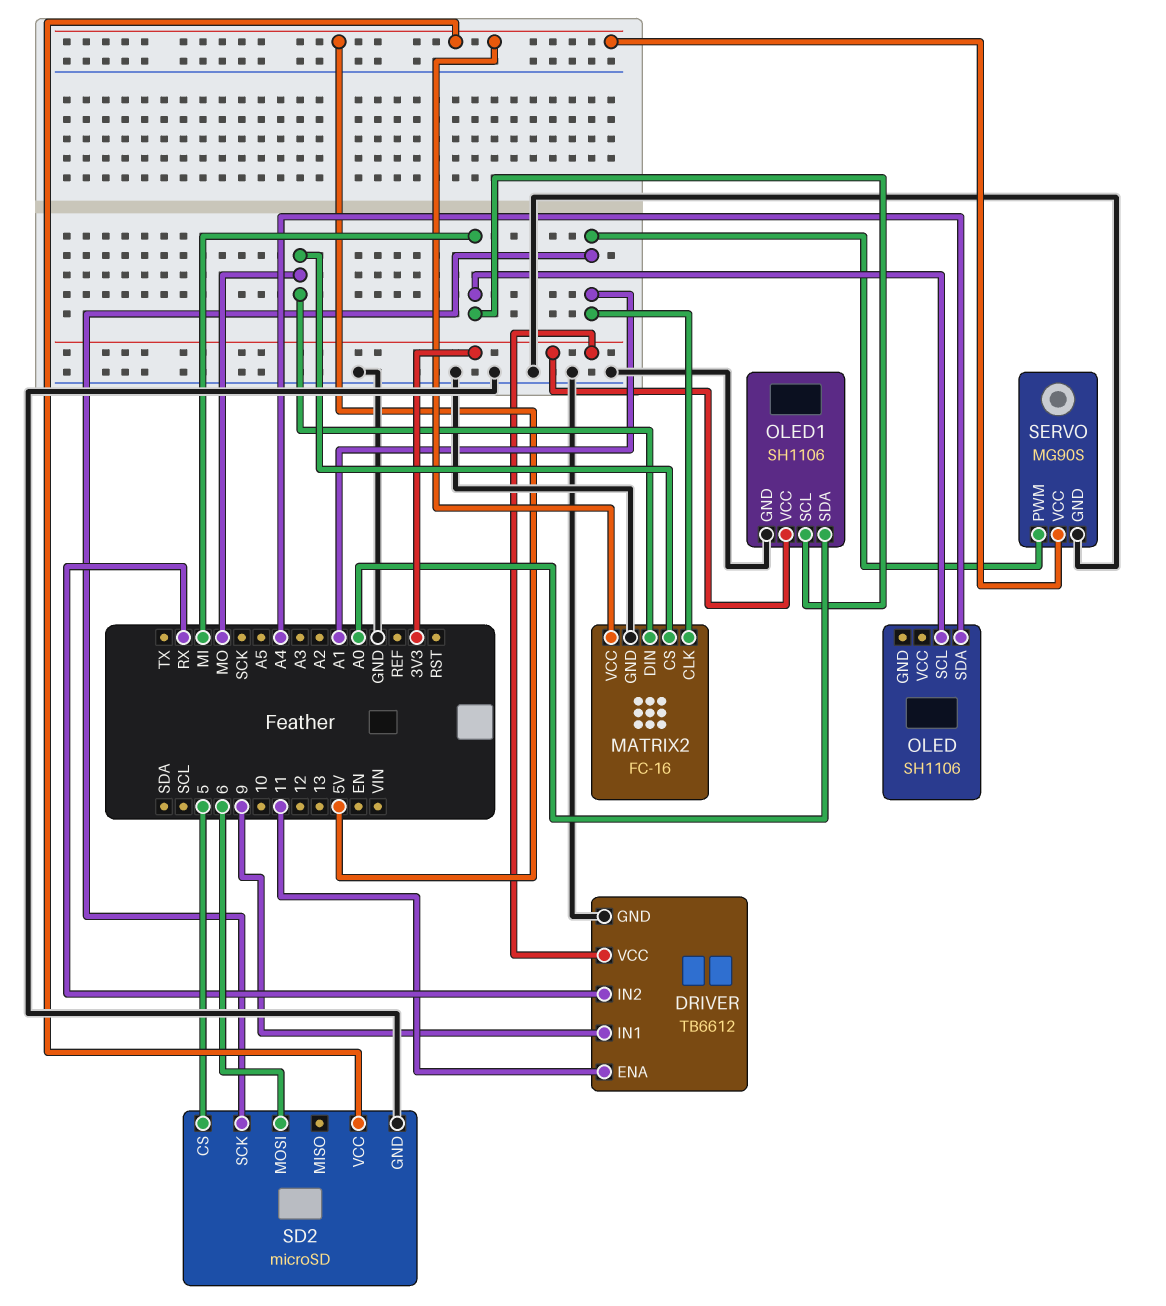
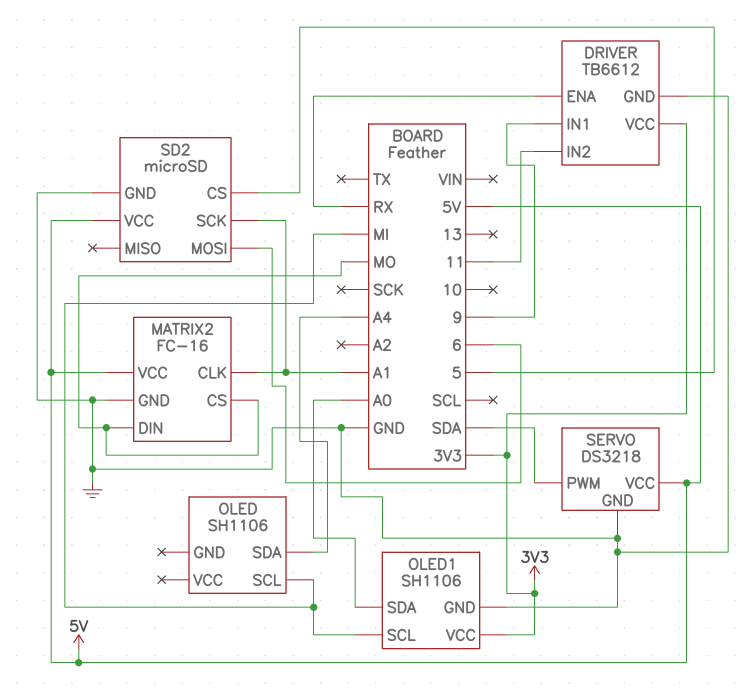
DRIVER pin ENA: 11 -> RX
DRIVER pin IN2: RX -> 11
SERVO: MG90S -> DS3218
SERVO pin PWM: A1 -> SDA

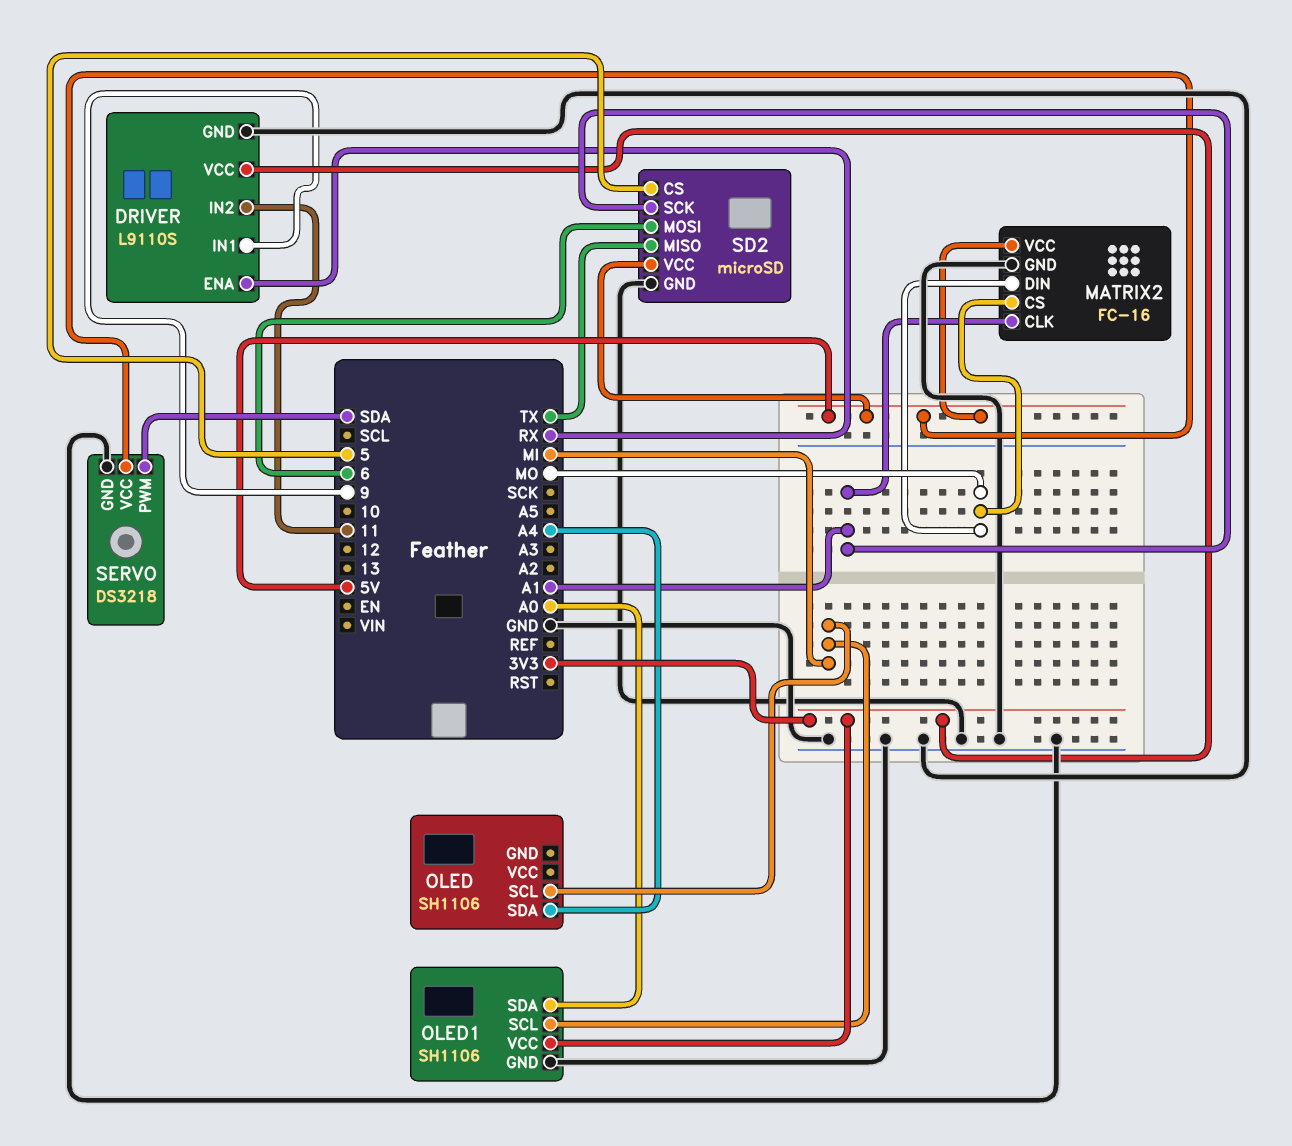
DRIVER: TB6612 -> L9110S
SD2 pin MISO: none -> TX

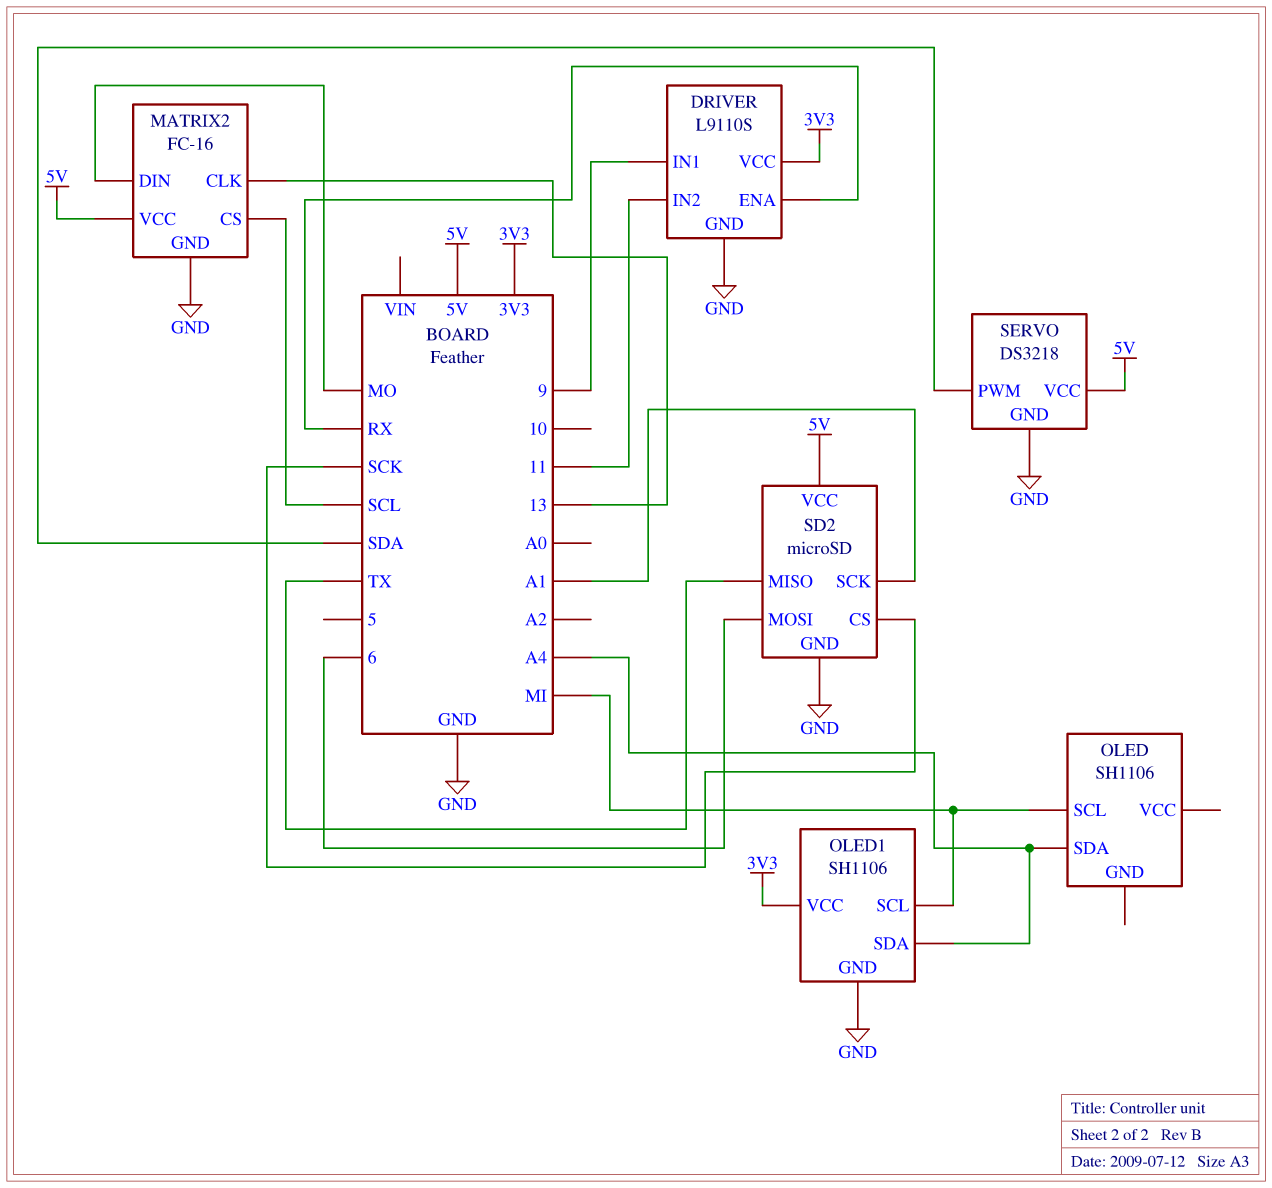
MATRIX2 pin CLK: A1 -> 13
MATRIX2 pin CS: MO -> SCL
OLED1 pin SDA: A0 -> A4
SD2 pin CS: 5 -> SCK

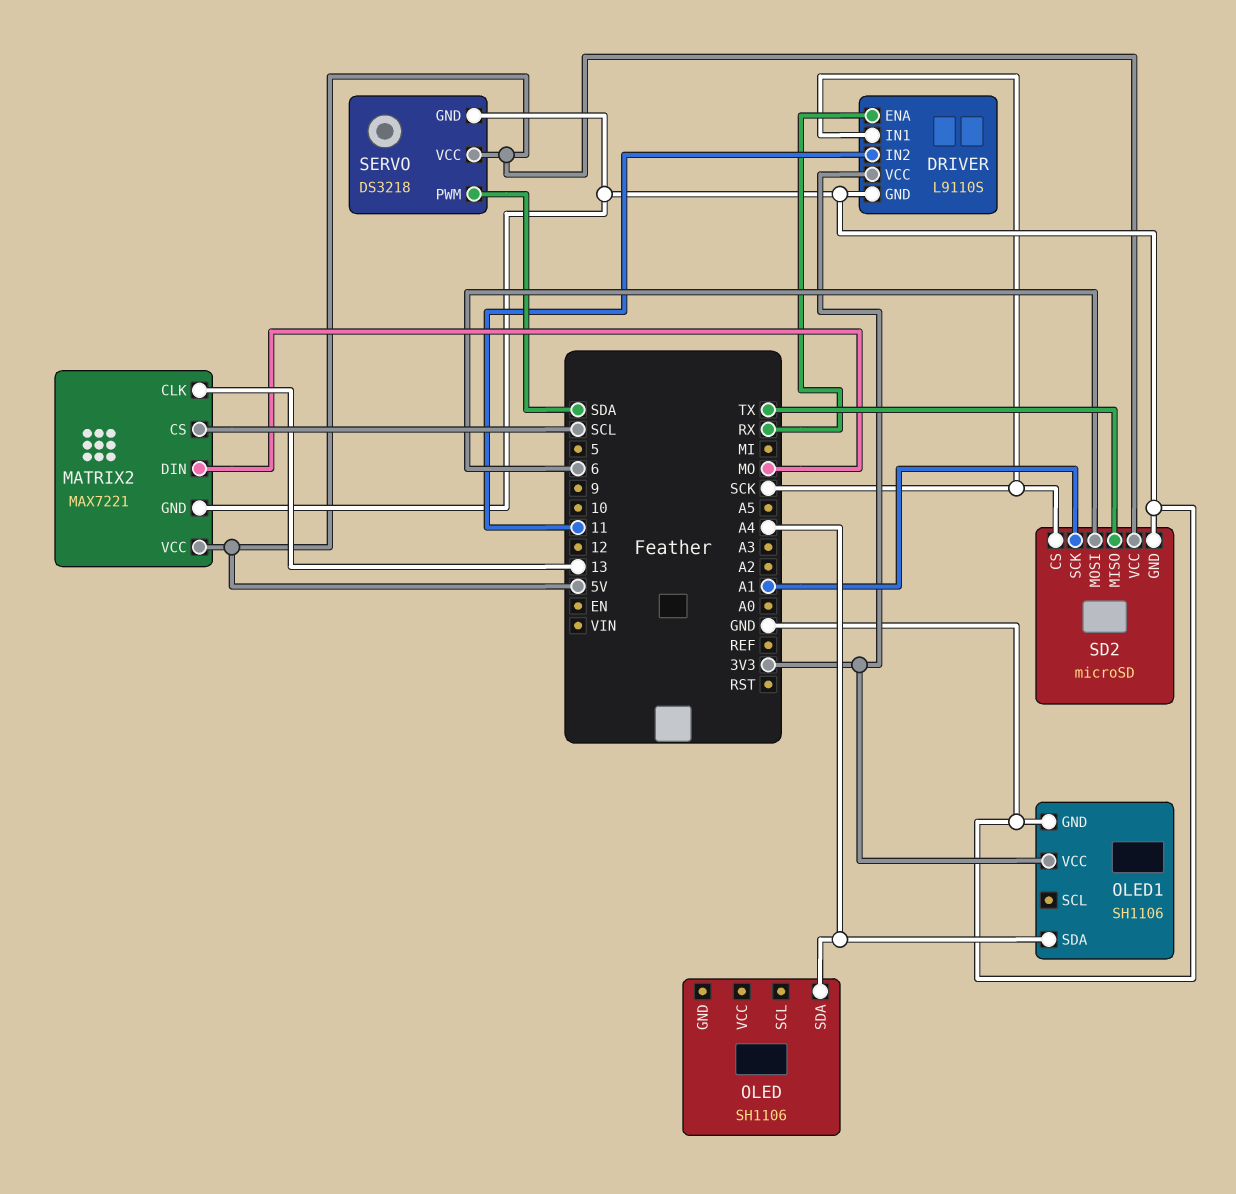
DRIVER pin IN1: 9 -> SCK
MATRIX2: FC-16 -> MAX7221
OLED pin SCL: MI -> none
OLED1 pin SCL: MI -> none

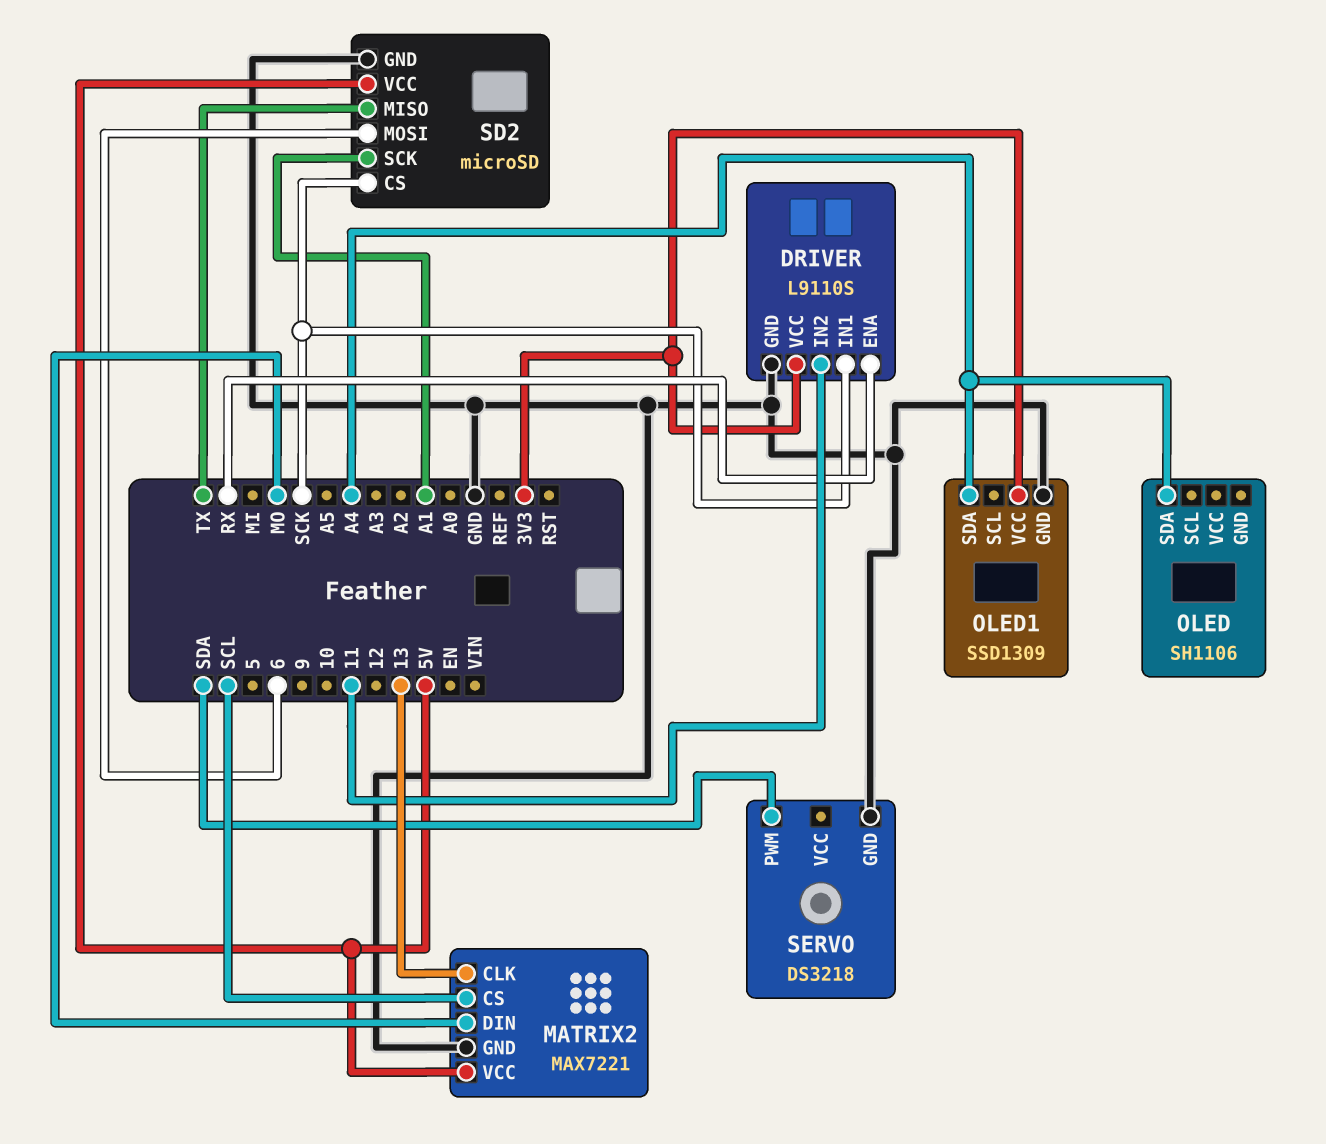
OLED1: SH1106 -> SSD1309
SERVO pin VCC: 5V -> none

